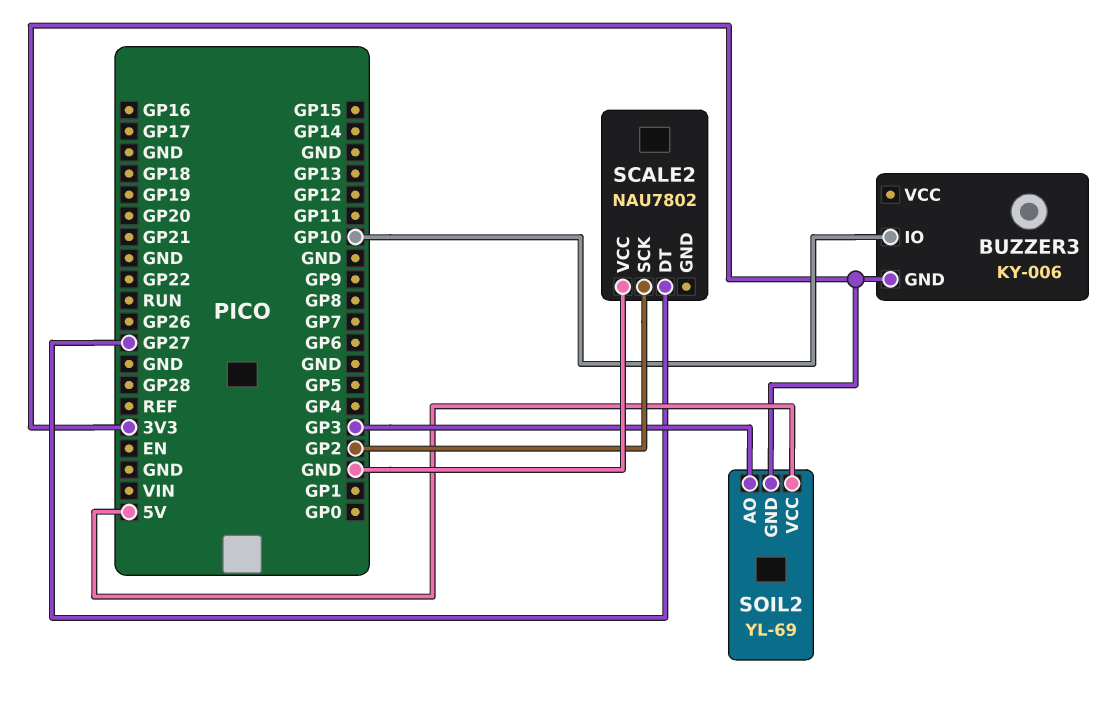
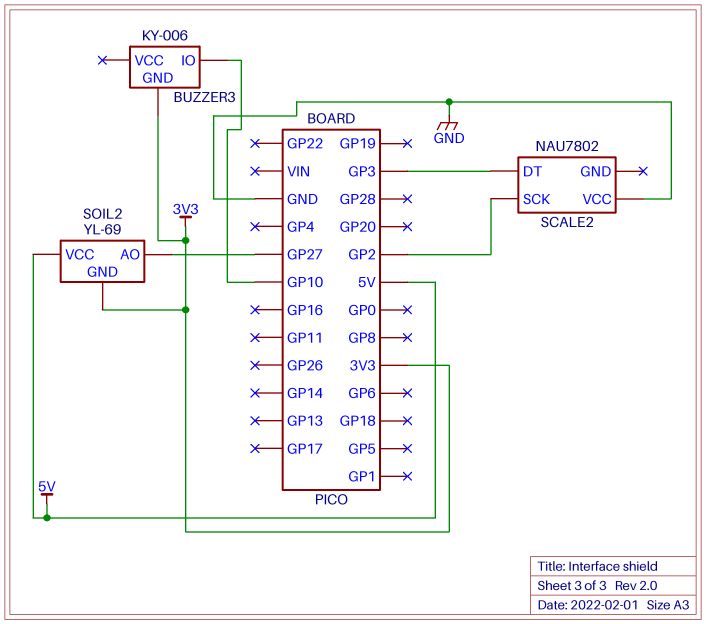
SCALE2 pin DT: GP27 -> GP3
SOIL2 pin AO: GP3 -> GP27

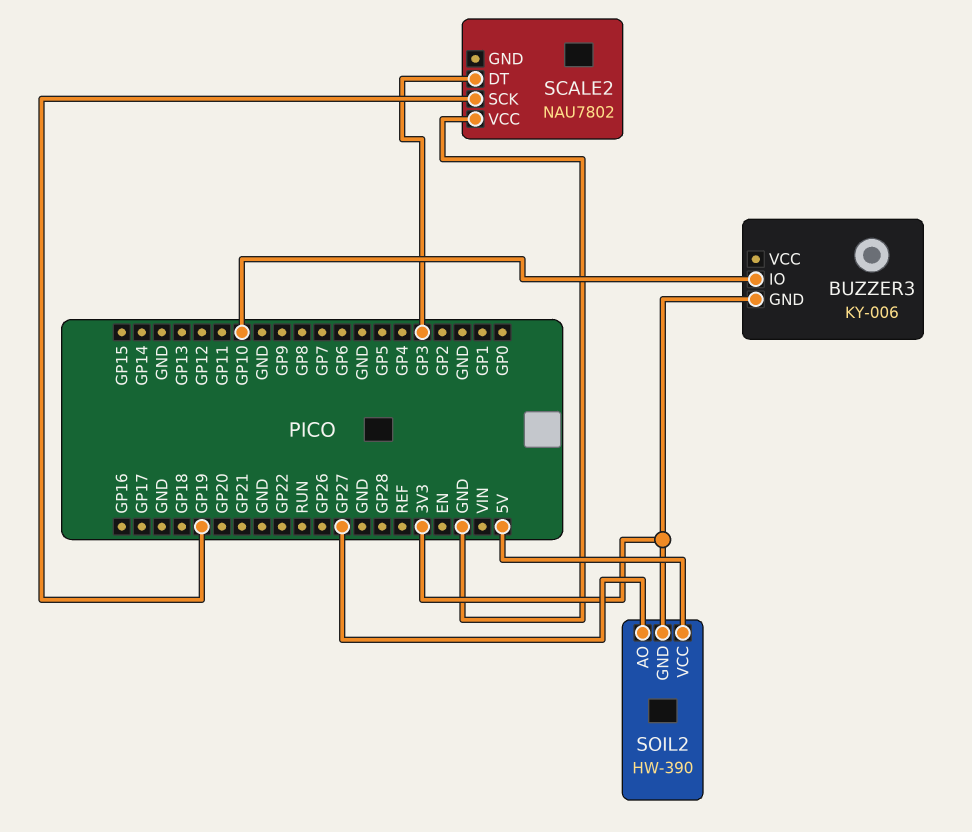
SCALE2 pin SCK: GP2 -> GP19
SOIL2: YL-69 -> HW-390

